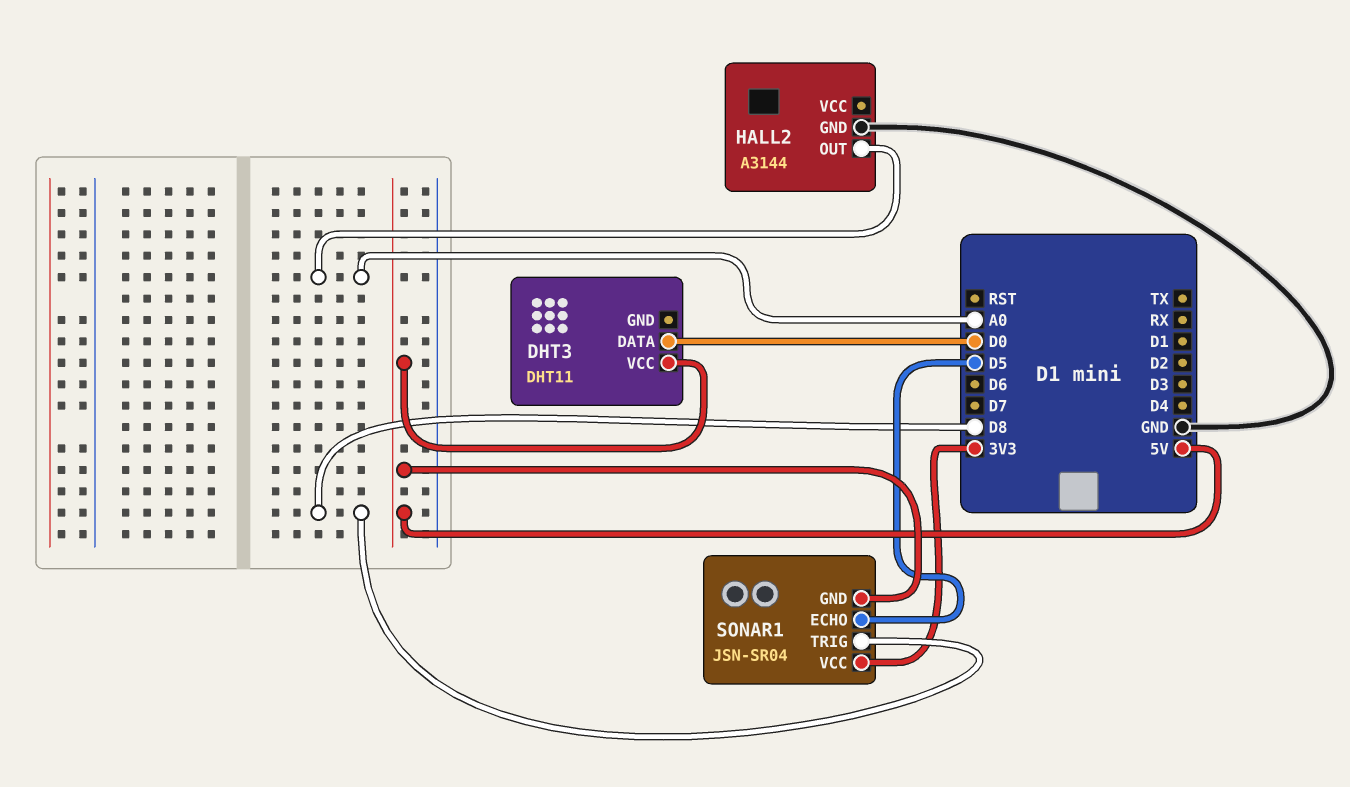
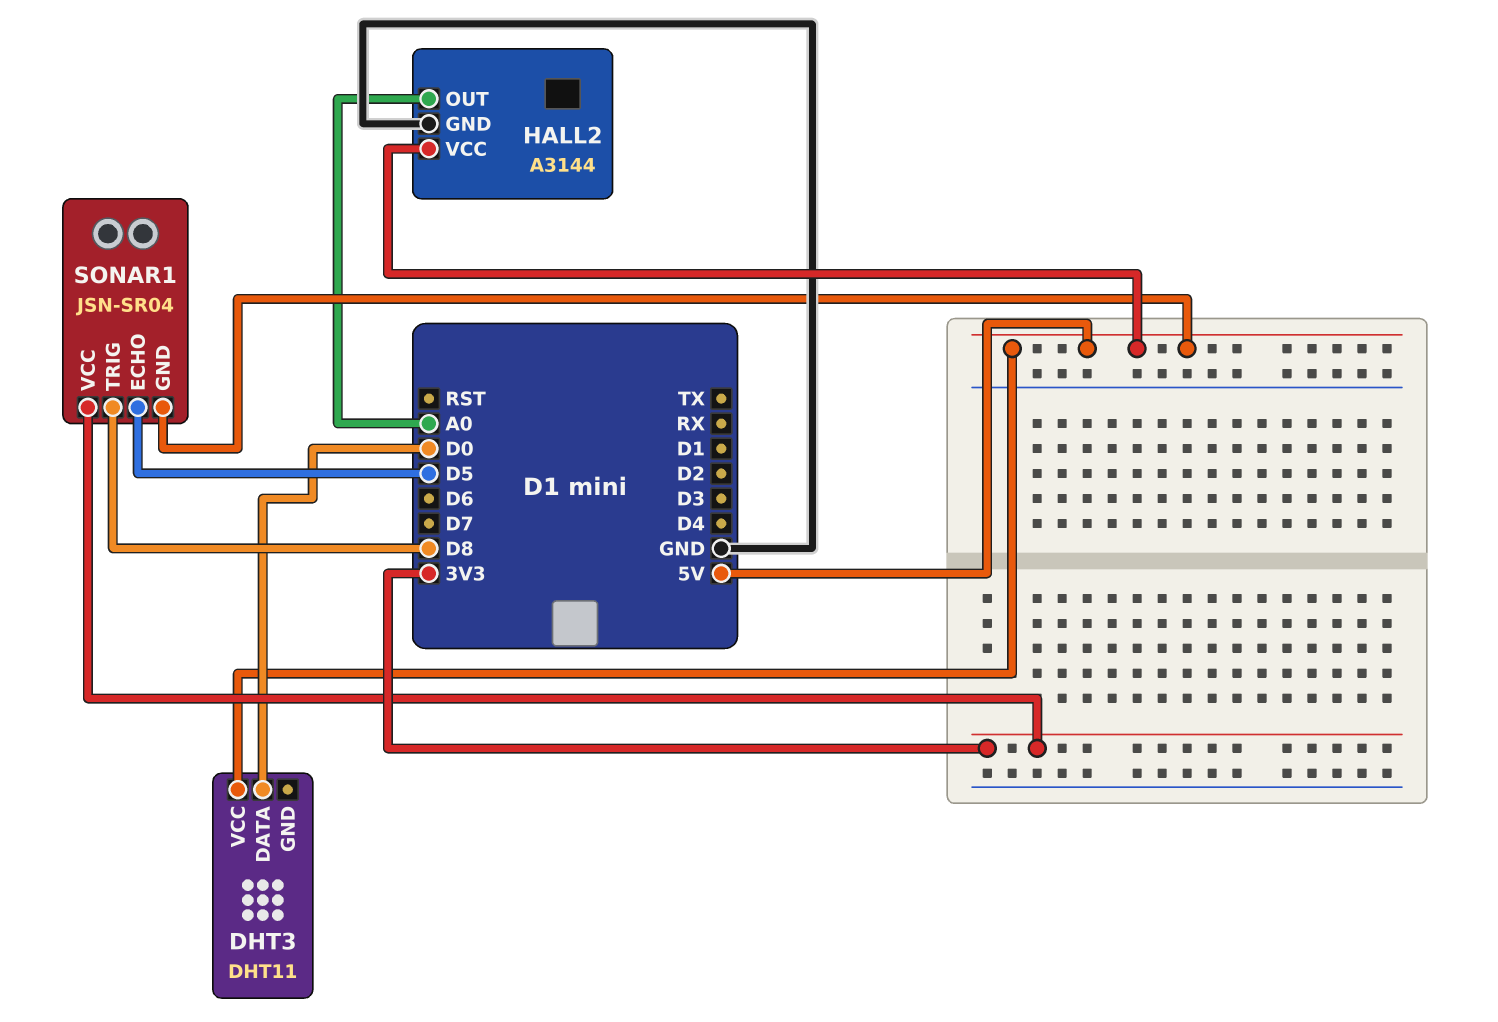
HALL2 pin VCC: none -> 5V

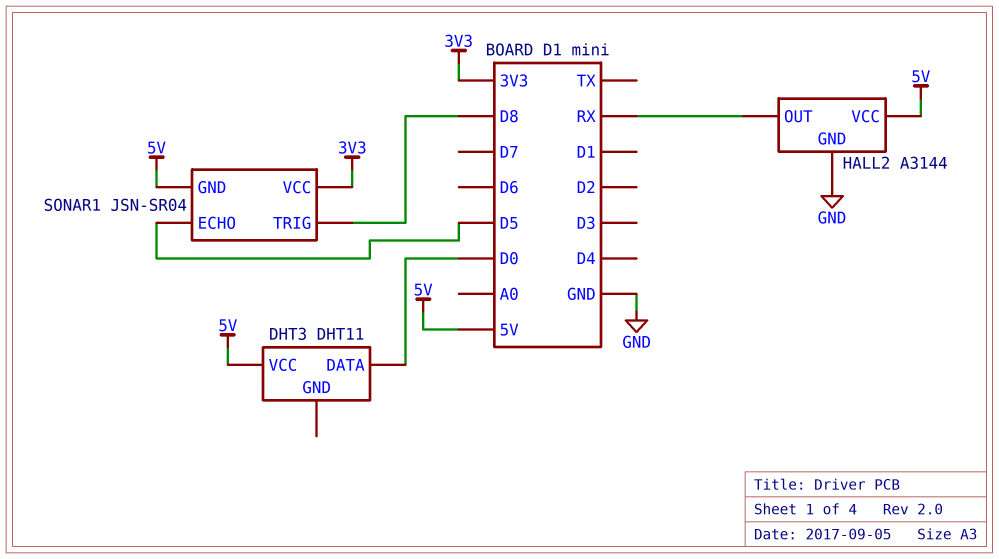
HALL2 pin OUT: A0 -> RX

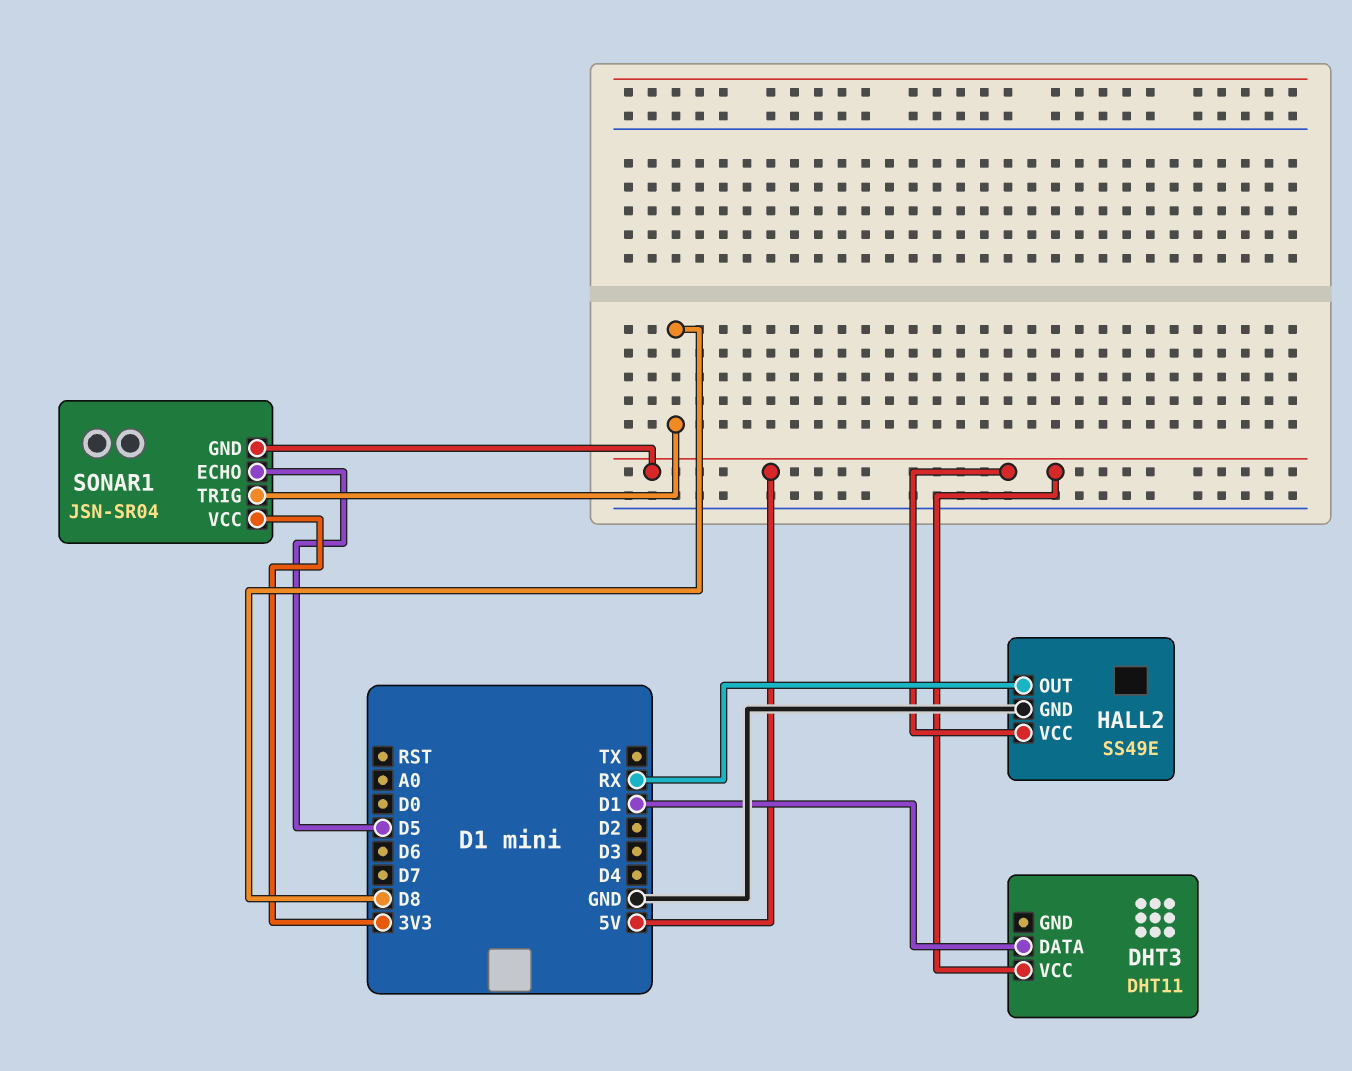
DHT3 pin DATA: D0 -> D1
HALL2: A3144 -> SS49E

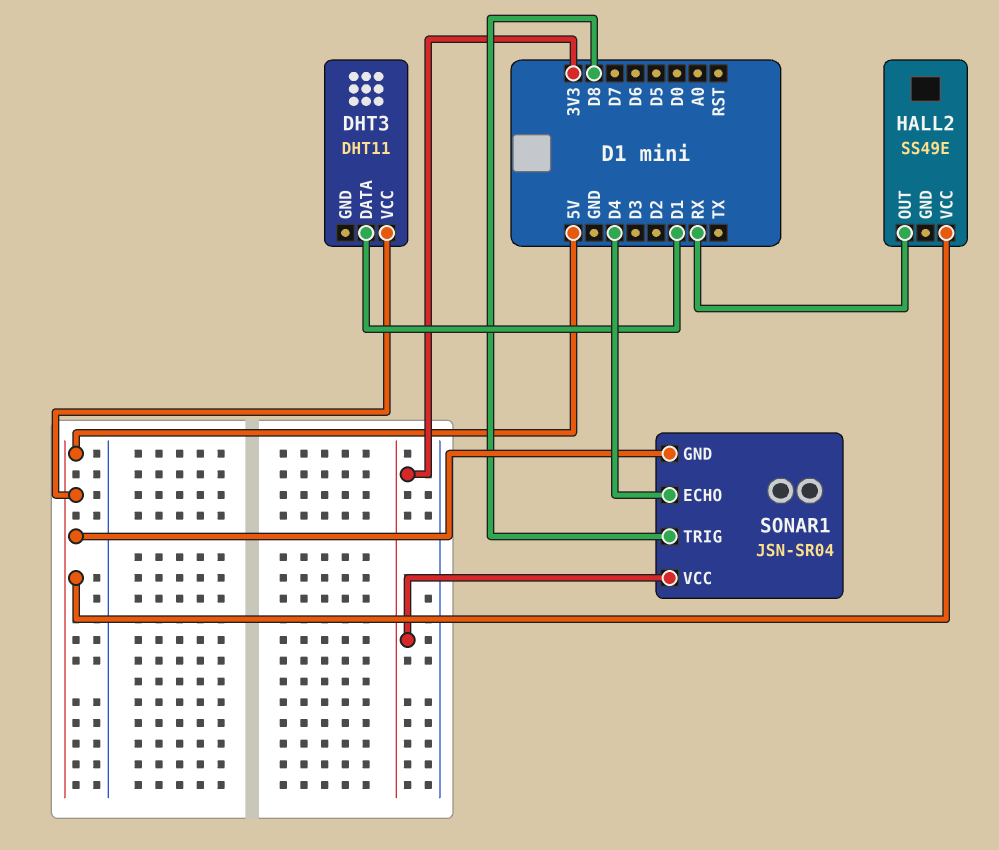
HALL2 pin GND: GND -> none
SONAR1 pin ECHO: D5 -> D4

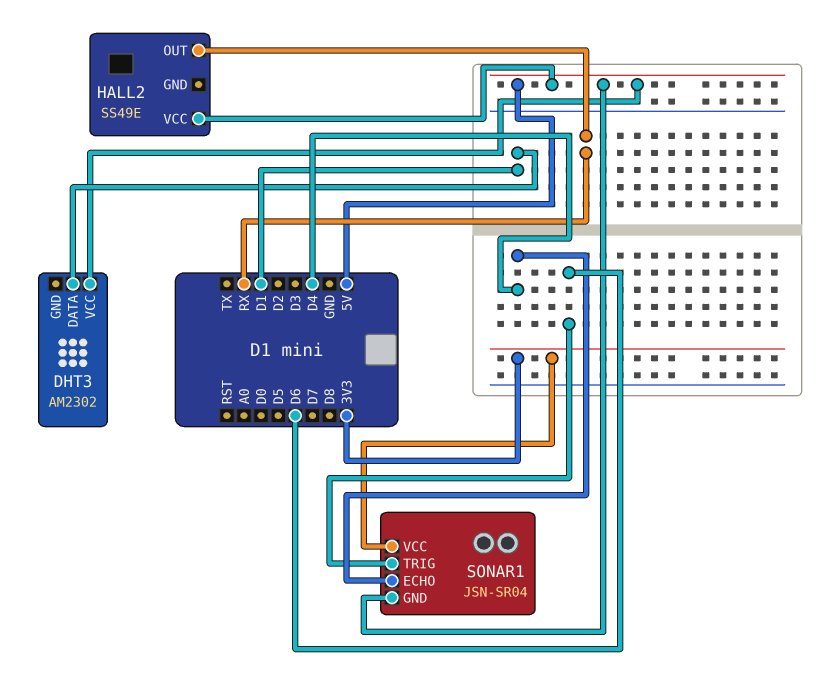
DHT3: DHT11 -> AM2302
SONAR1 pin TRIG: D8 -> D6

